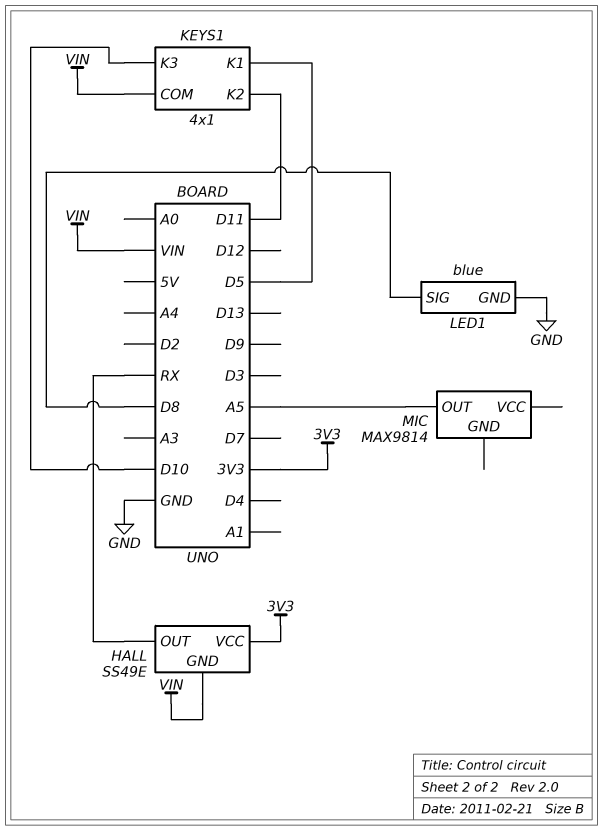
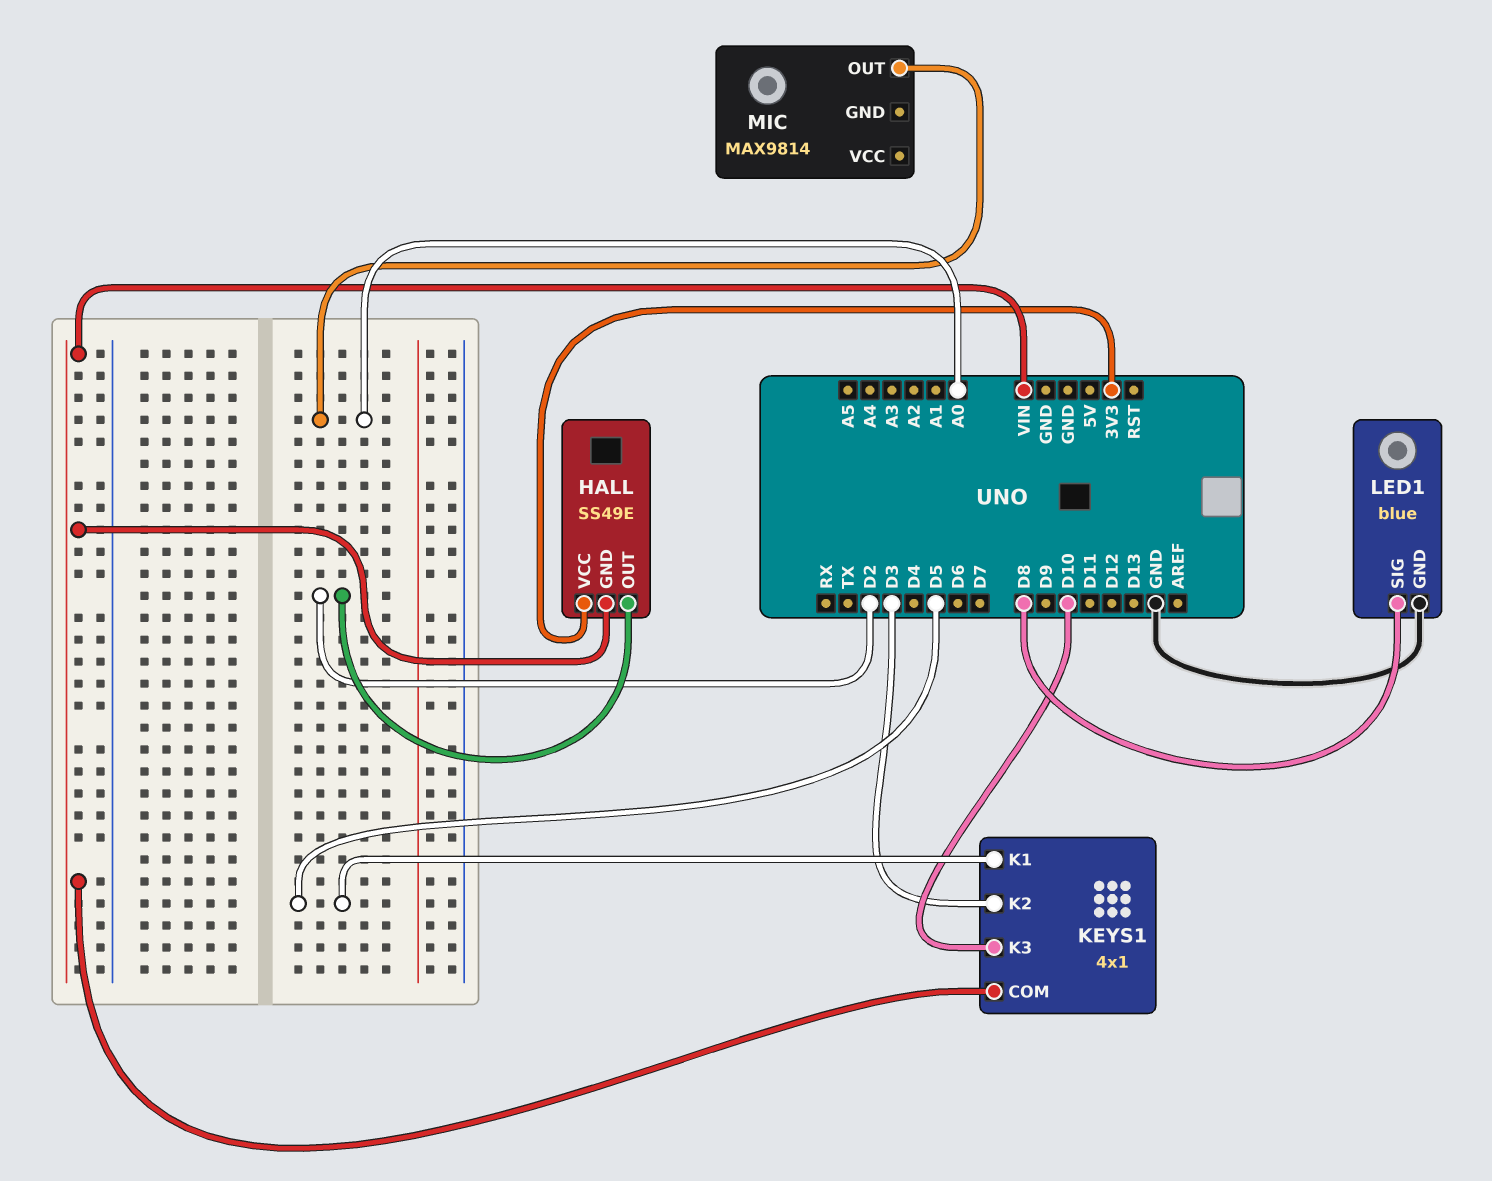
HALL pin OUT: RX -> D2
KEYS1 pin K2: D11 -> D3
MIC pin OUT: A5 -> A0

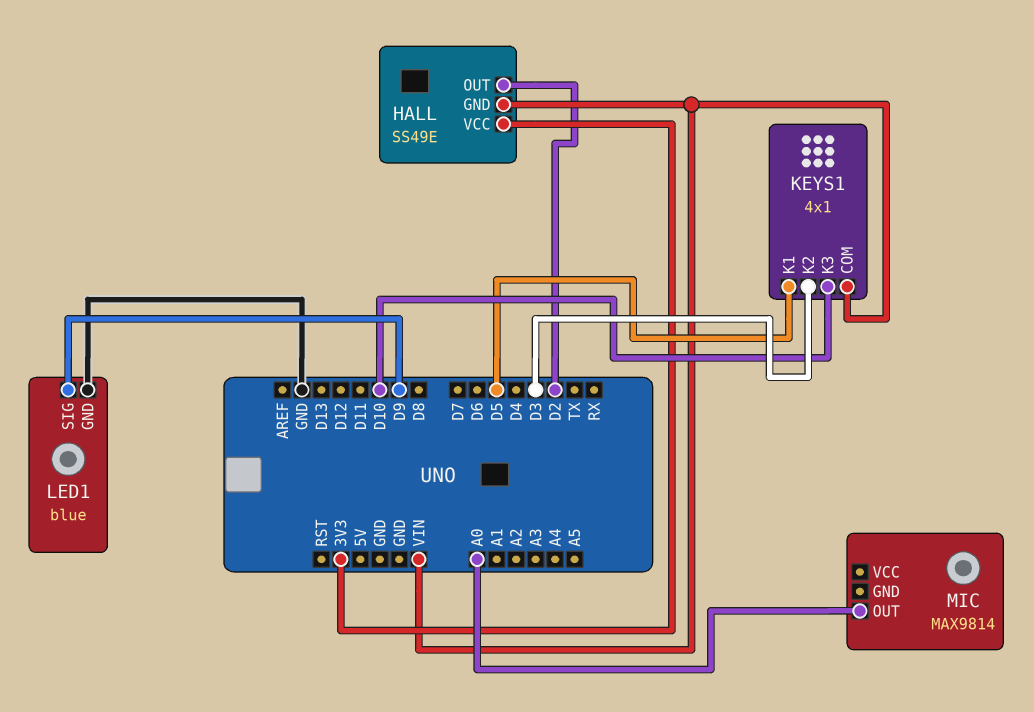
LED1 pin SIG: D8 -> D9

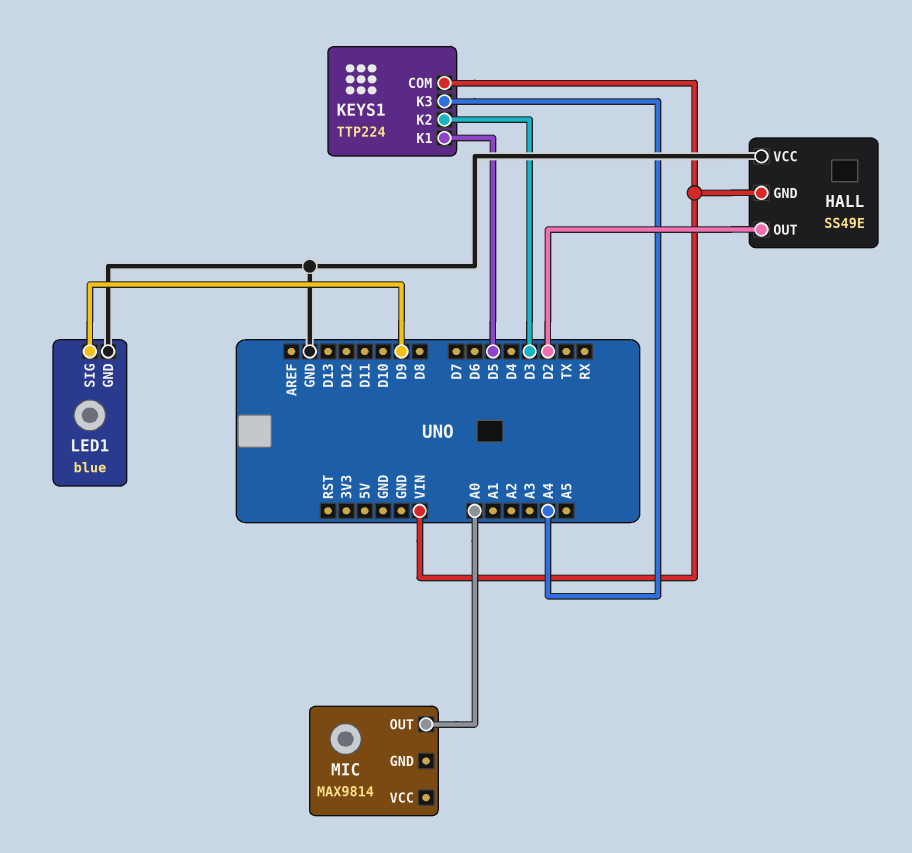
HALL pin VCC: 3V3 -> GND
KEYS1: 4x1 -> TTP224
KEYS1 pin K3: D10 -> A4

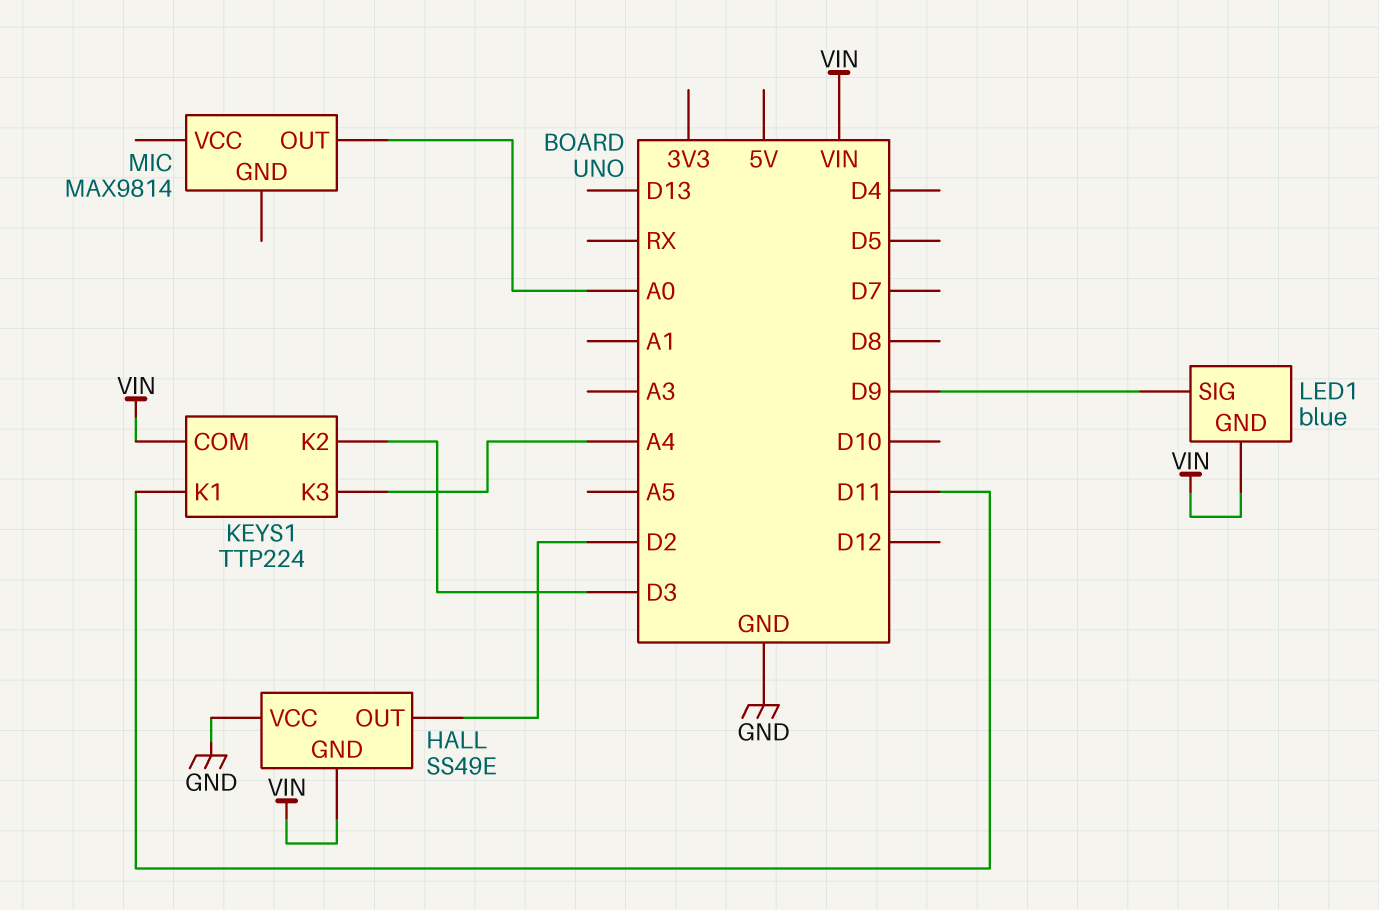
KEYS1 pin K1: D5 -> D11
LED1 pin GND: GND -> VIN

